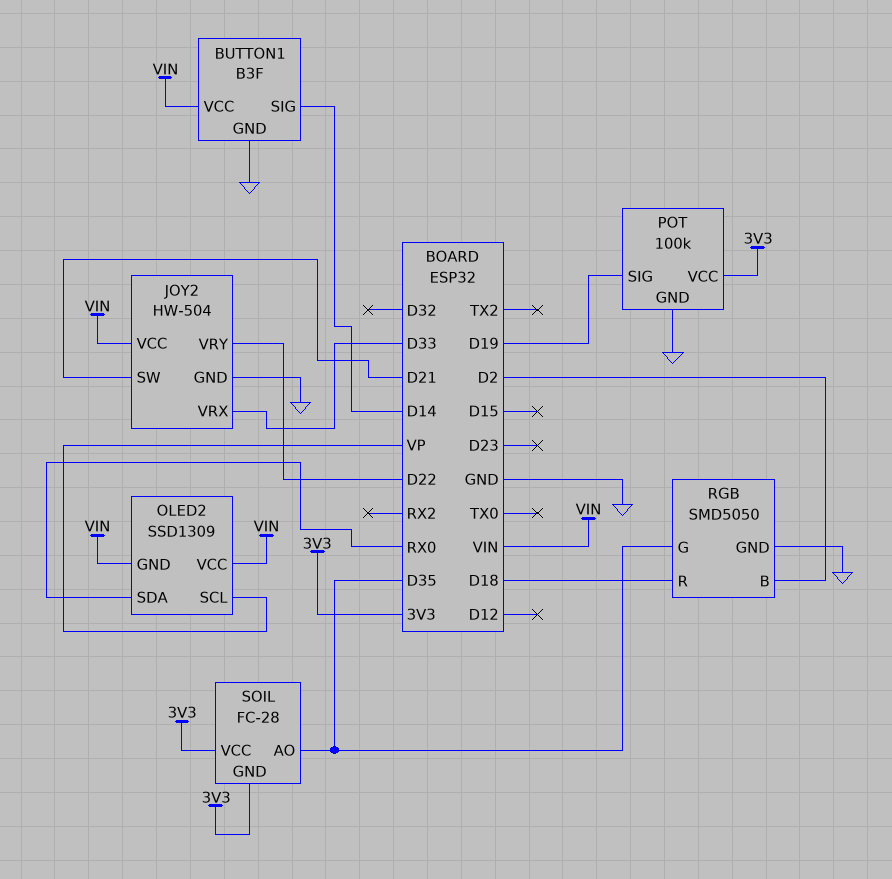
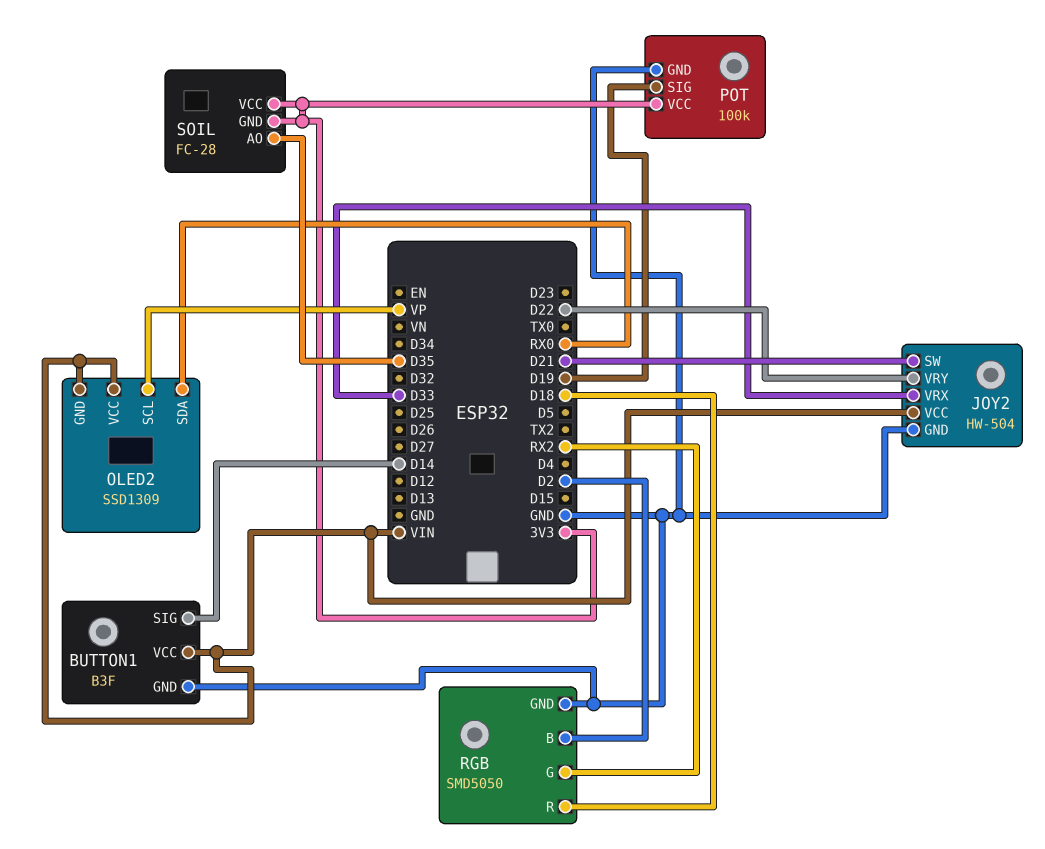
RGB pin G: D35 -> RX2

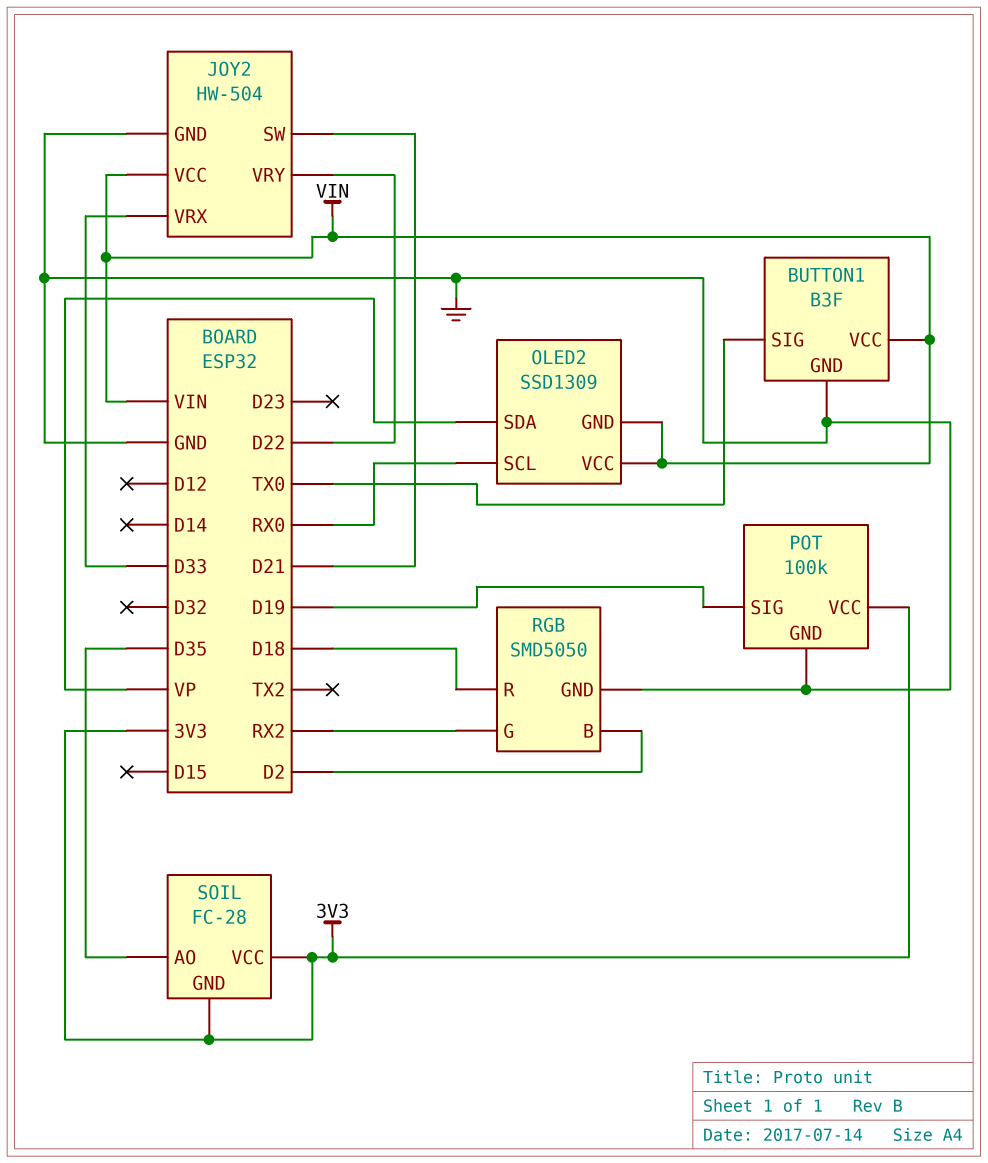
BUTTON1 pin SIG: D14 -> TX0
OLED2 pin SCL: VP -> RX0
OLED2 pin SDA: RX0 -> VP

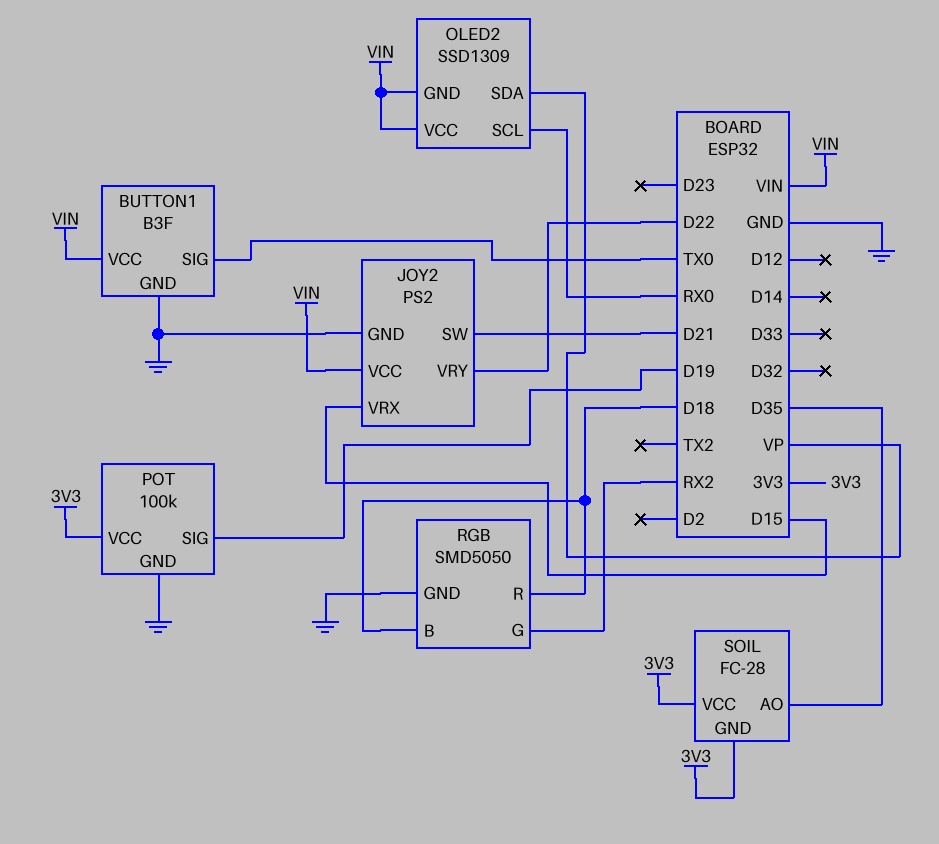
JOY2: HW-504 -> PS2
JOY2 pin VRX: D33 -> D15
RGB pin B: D2 -> D18

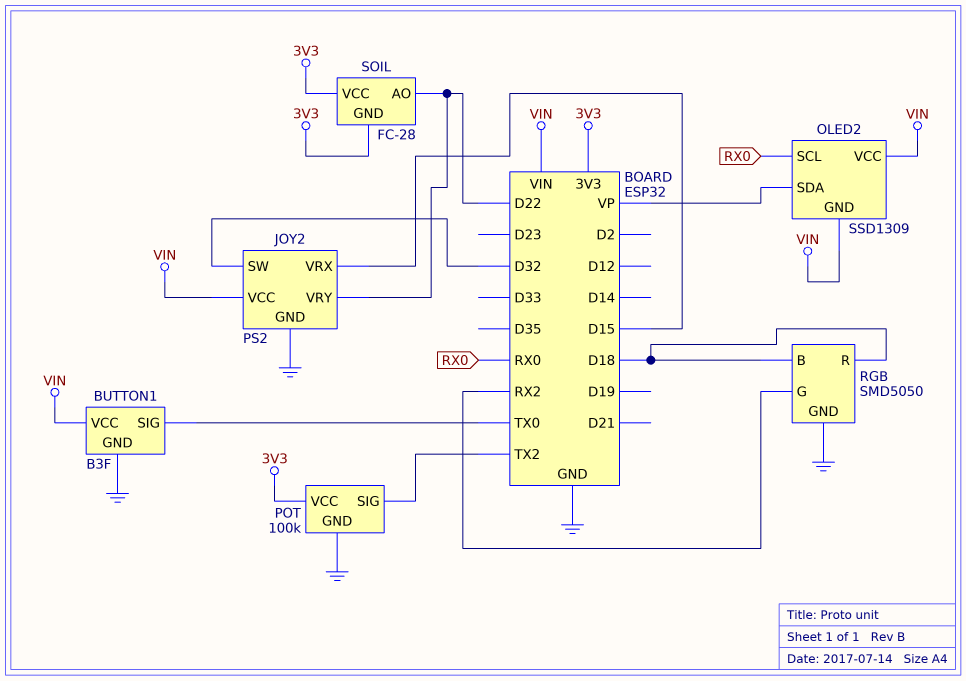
JOY2 pin SW: D21 -> D32
POT pin SIG: D19 -> TX2
SOIL pin AO: D35 -> D22

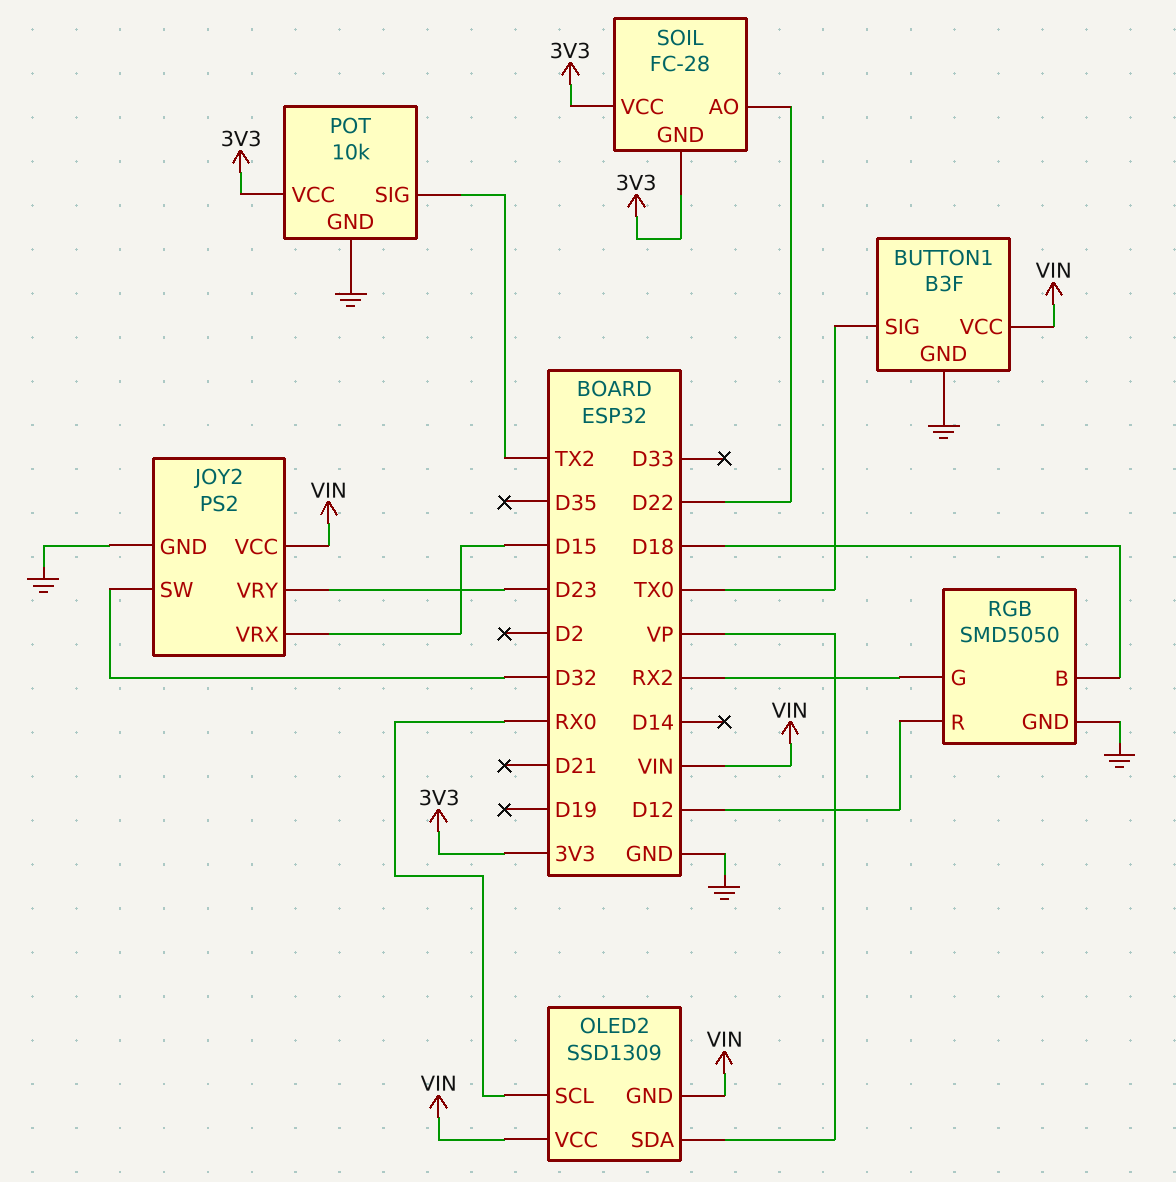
JOY2 pin VRY: D22 -> D23
POT: 100k -> 10k
RGB pin R: D18 -> D12

